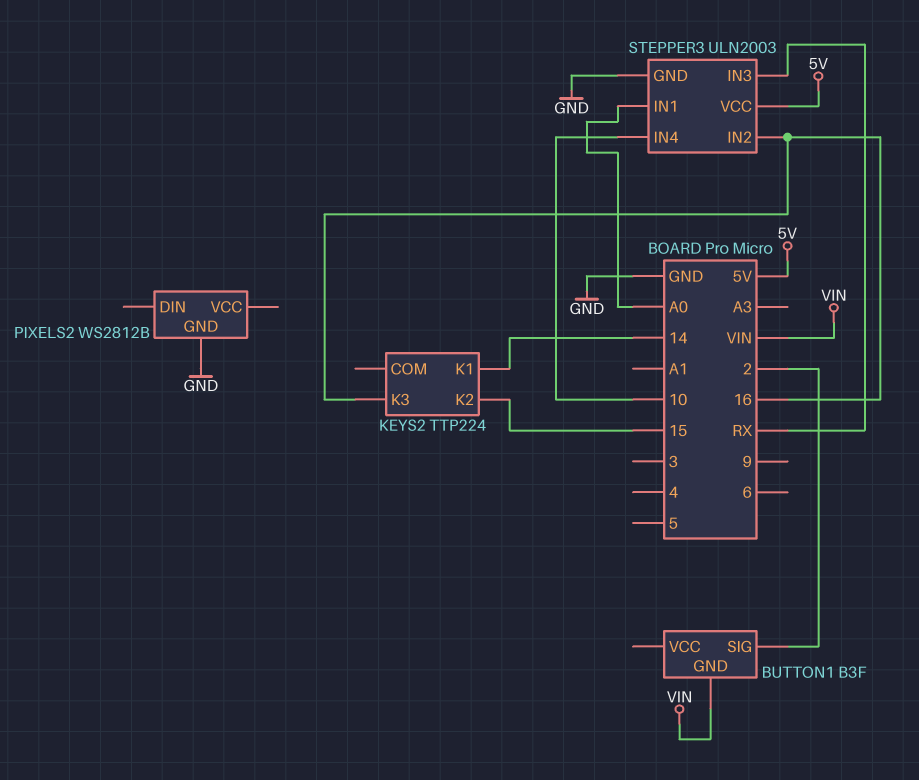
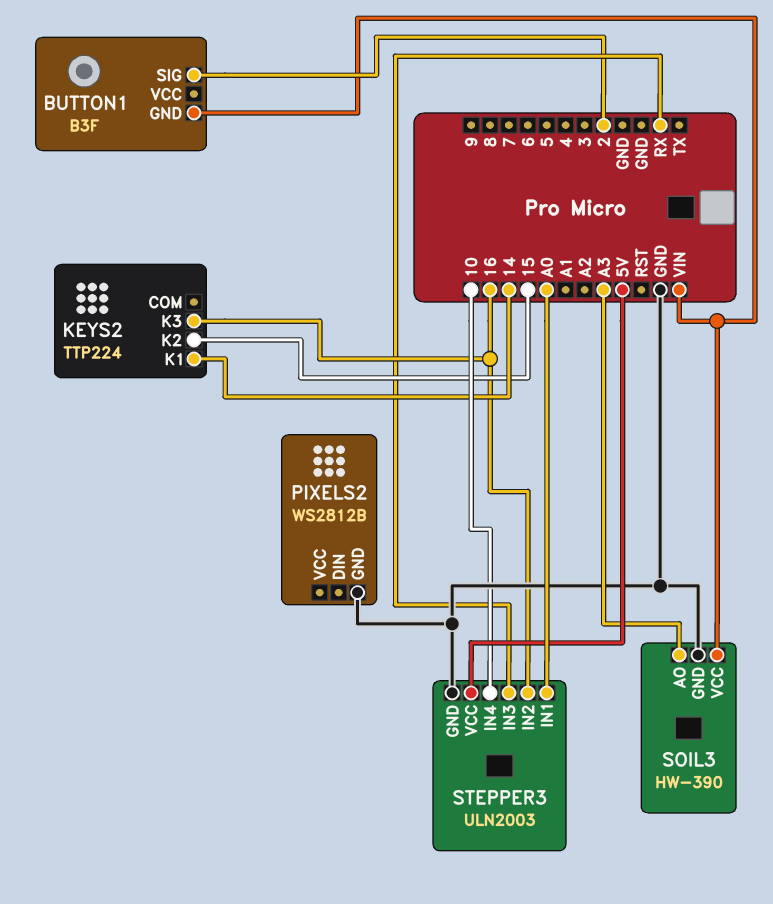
SOIL3: none -> HW-390
SOIL3 pin AO: none -> A3
SOIL3 pin GND: none -> GND
SOIL3 pin VCC: none -> VIN

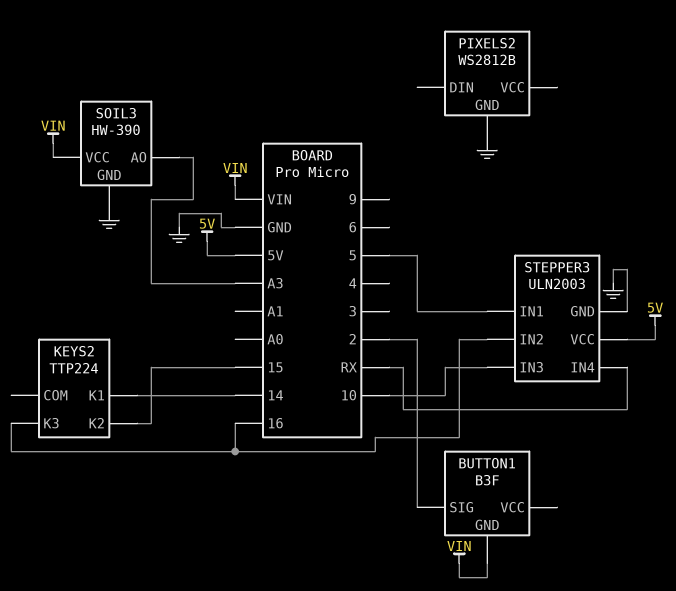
STEPPER3 pin IN1: A0 -> 5
STEPPER3 pin IN3: RX -> 10
STEPPER3 pin IN4: 10 -> RX

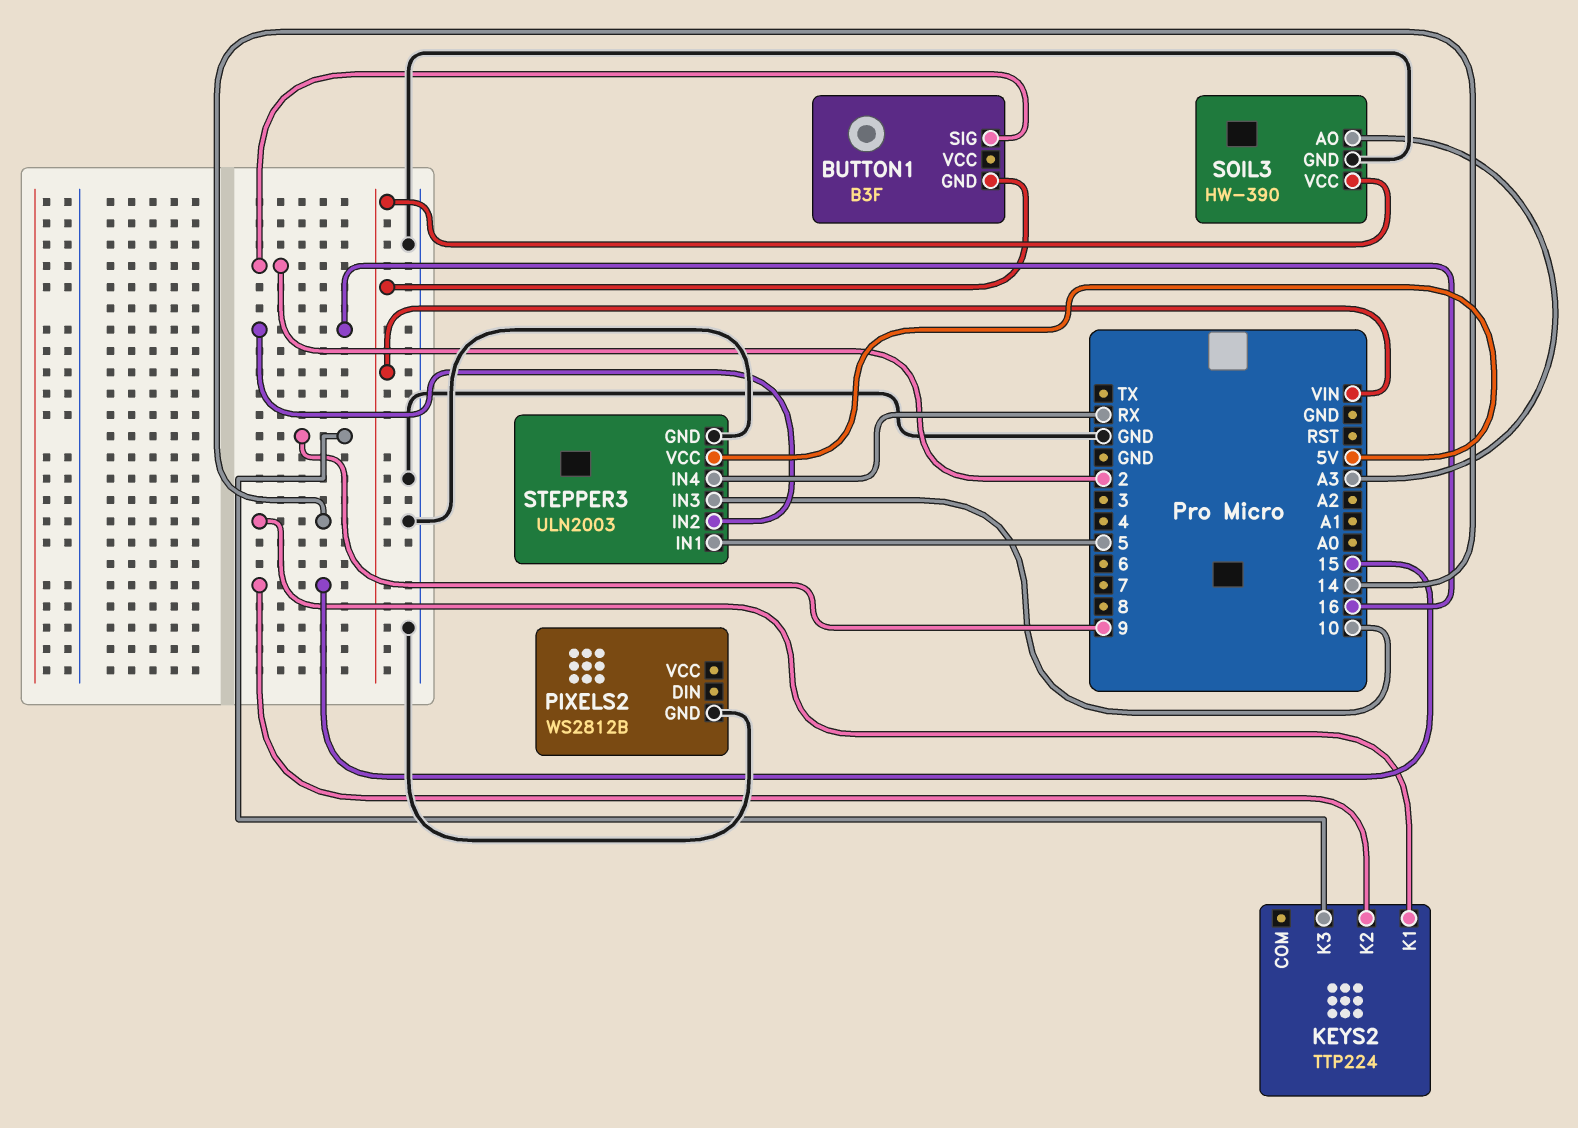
KEYS2 pin K3: 16 -> 9

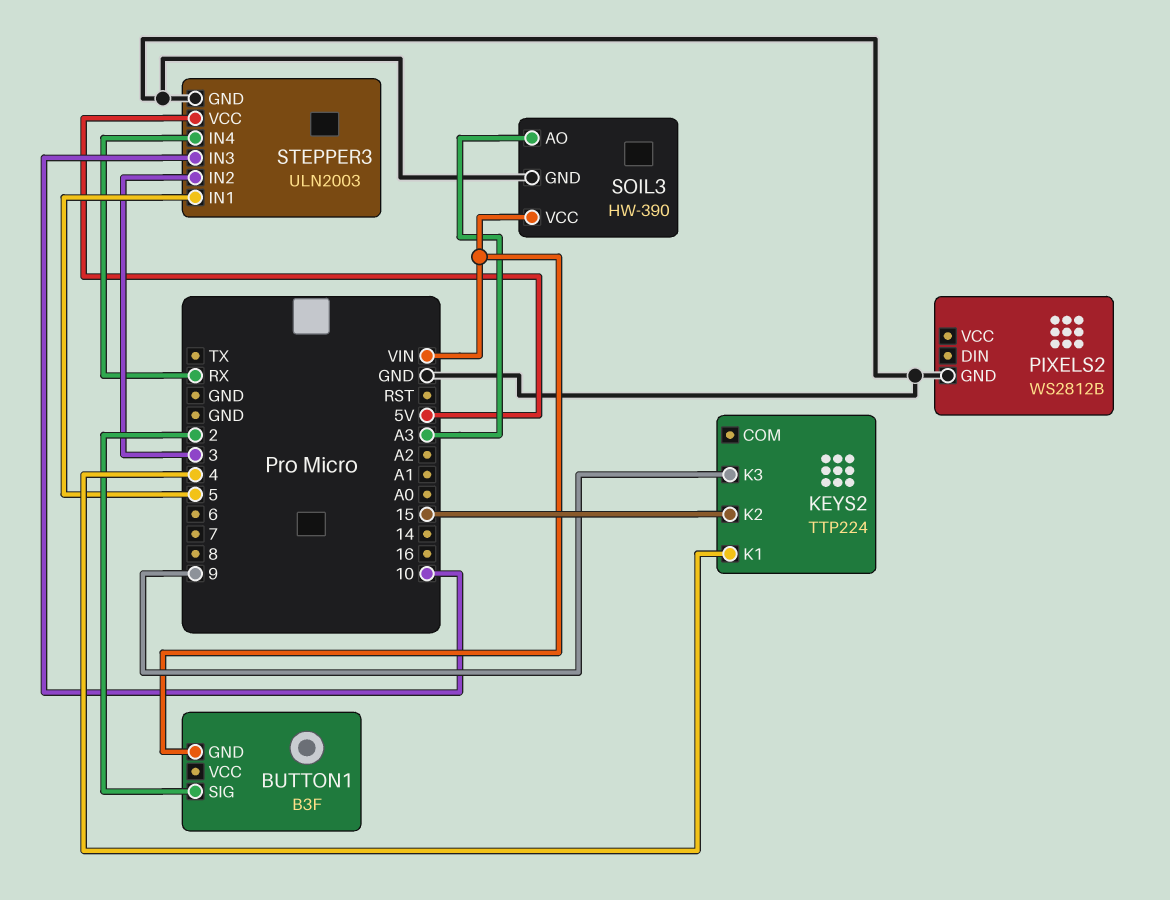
KEYS2 pin K1: 14 -> 4
STEPPER3 pin IN2: 16 -> 3

